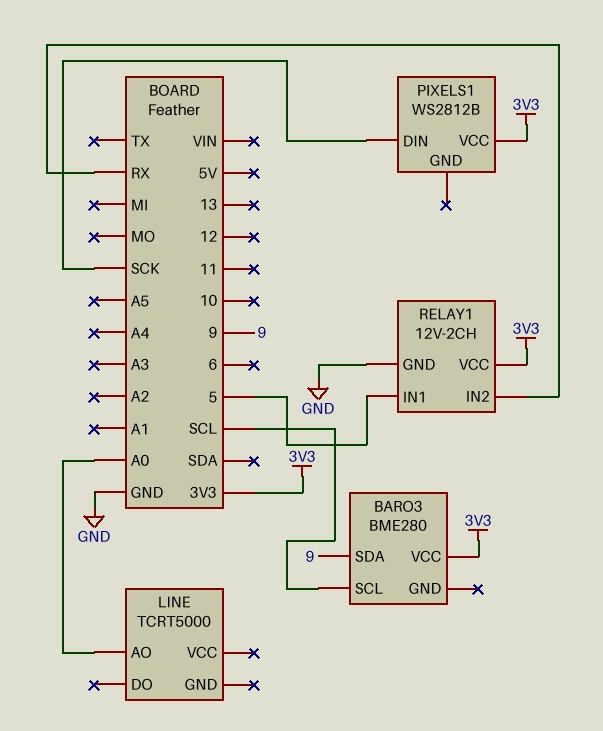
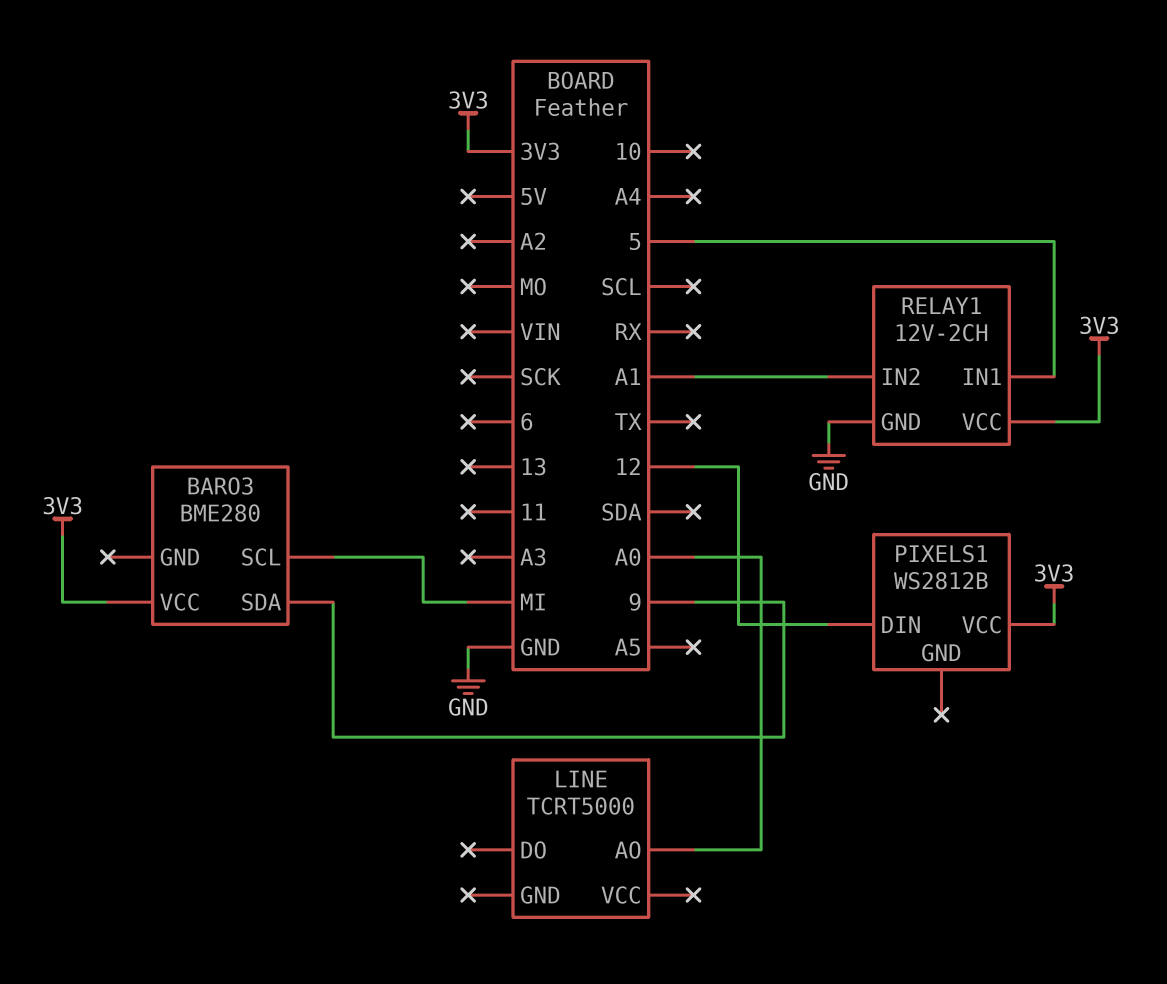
BARO3 pin SCL: SCL -> MI
PIXELS1 pin DIN: SCK -> 12
RELAY1 pin IN2: RX -> A1

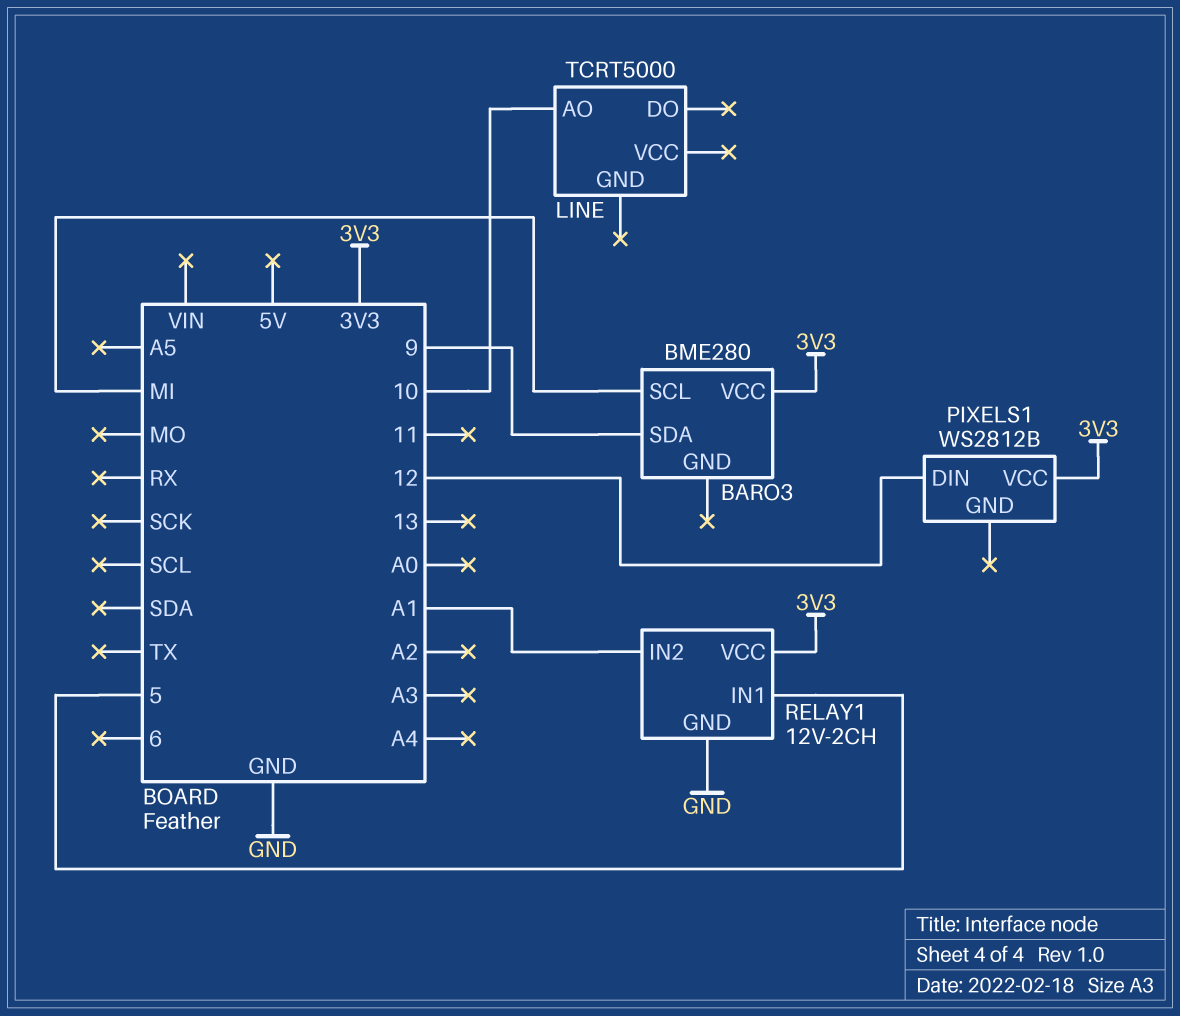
LINE pin AO: A0 -> 10

